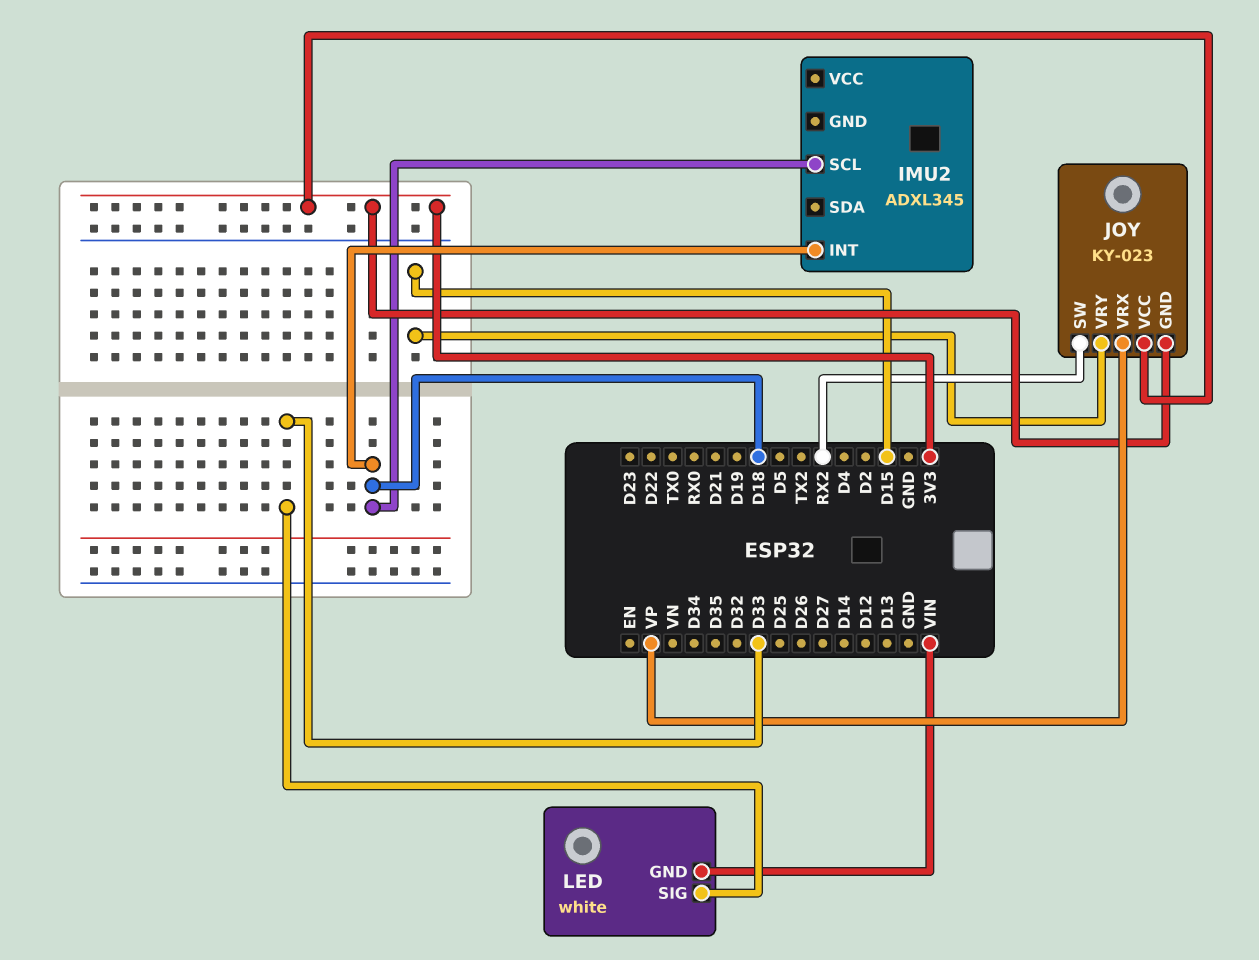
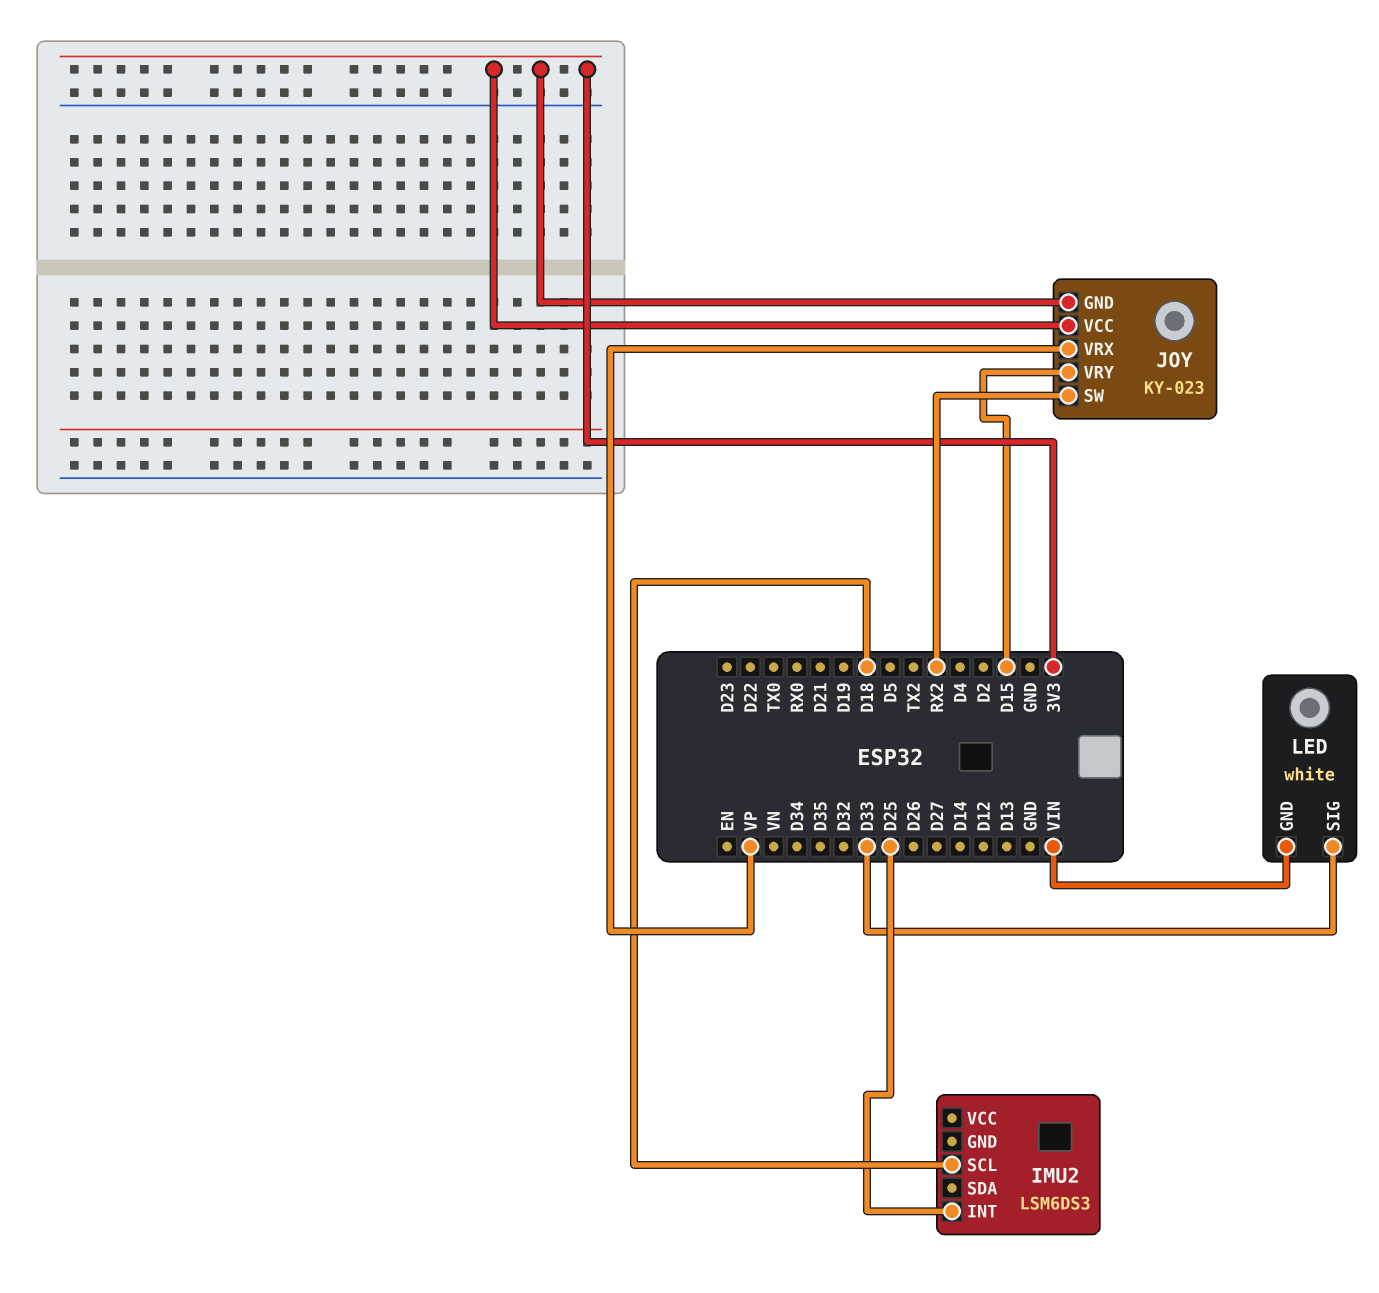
IMU2: ADXL345 -> LSM6DS3
IMU2 pin INT: D18 -> D25

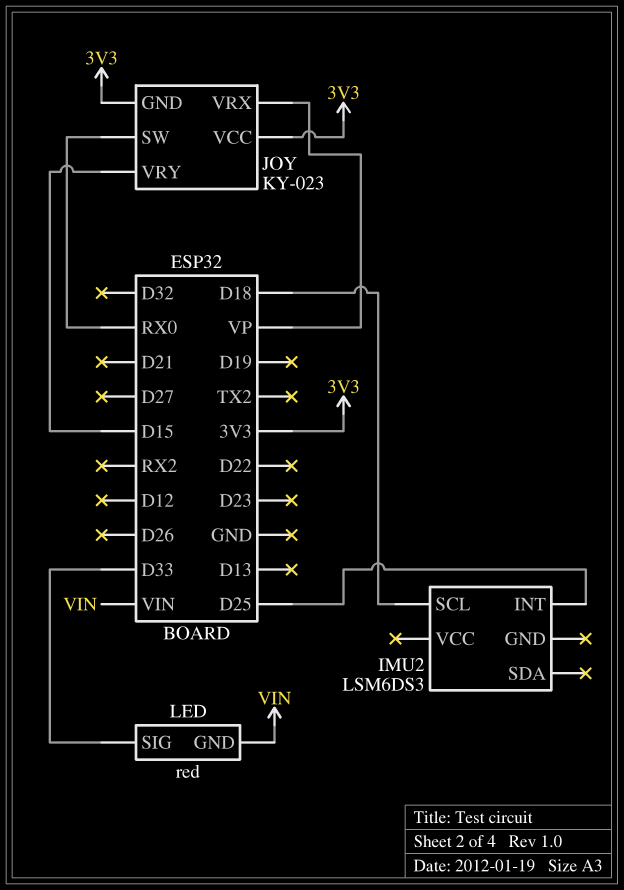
JOY pin SW: RX2 -> RX0
LED: white -> red

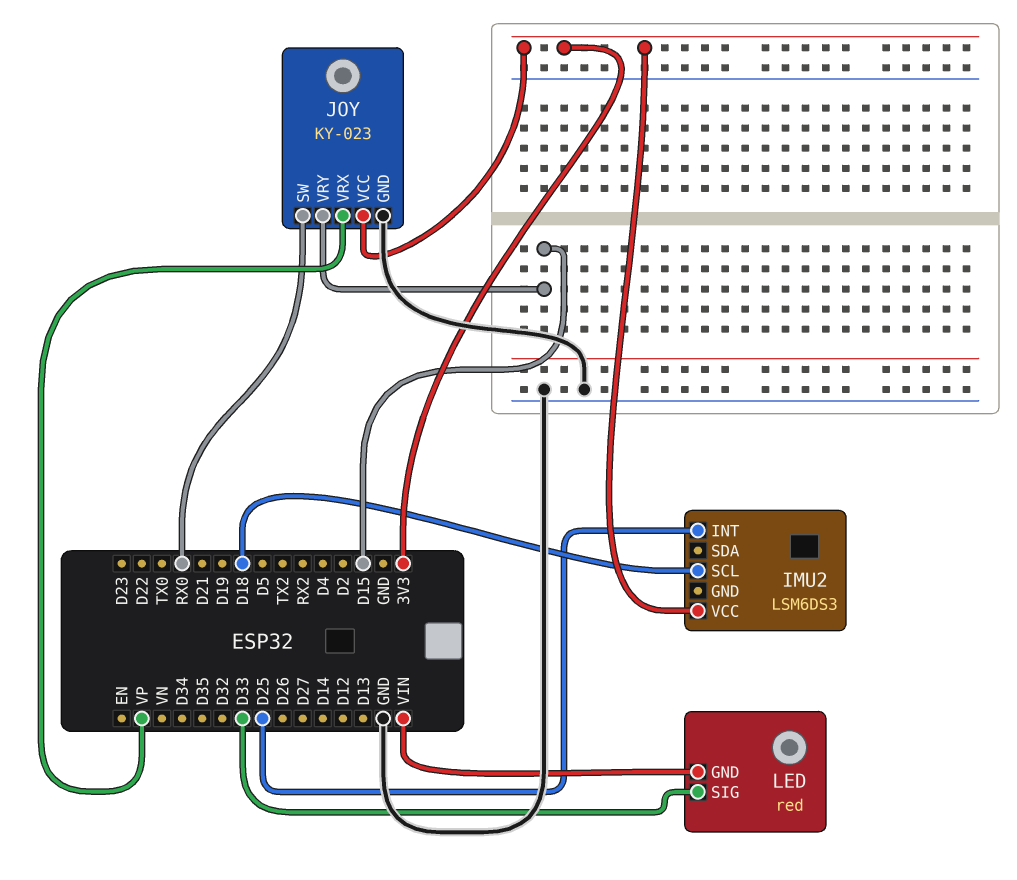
IMU2 pin VCC: none -> 3V3
JOY pin GND: 3V3 -> GND

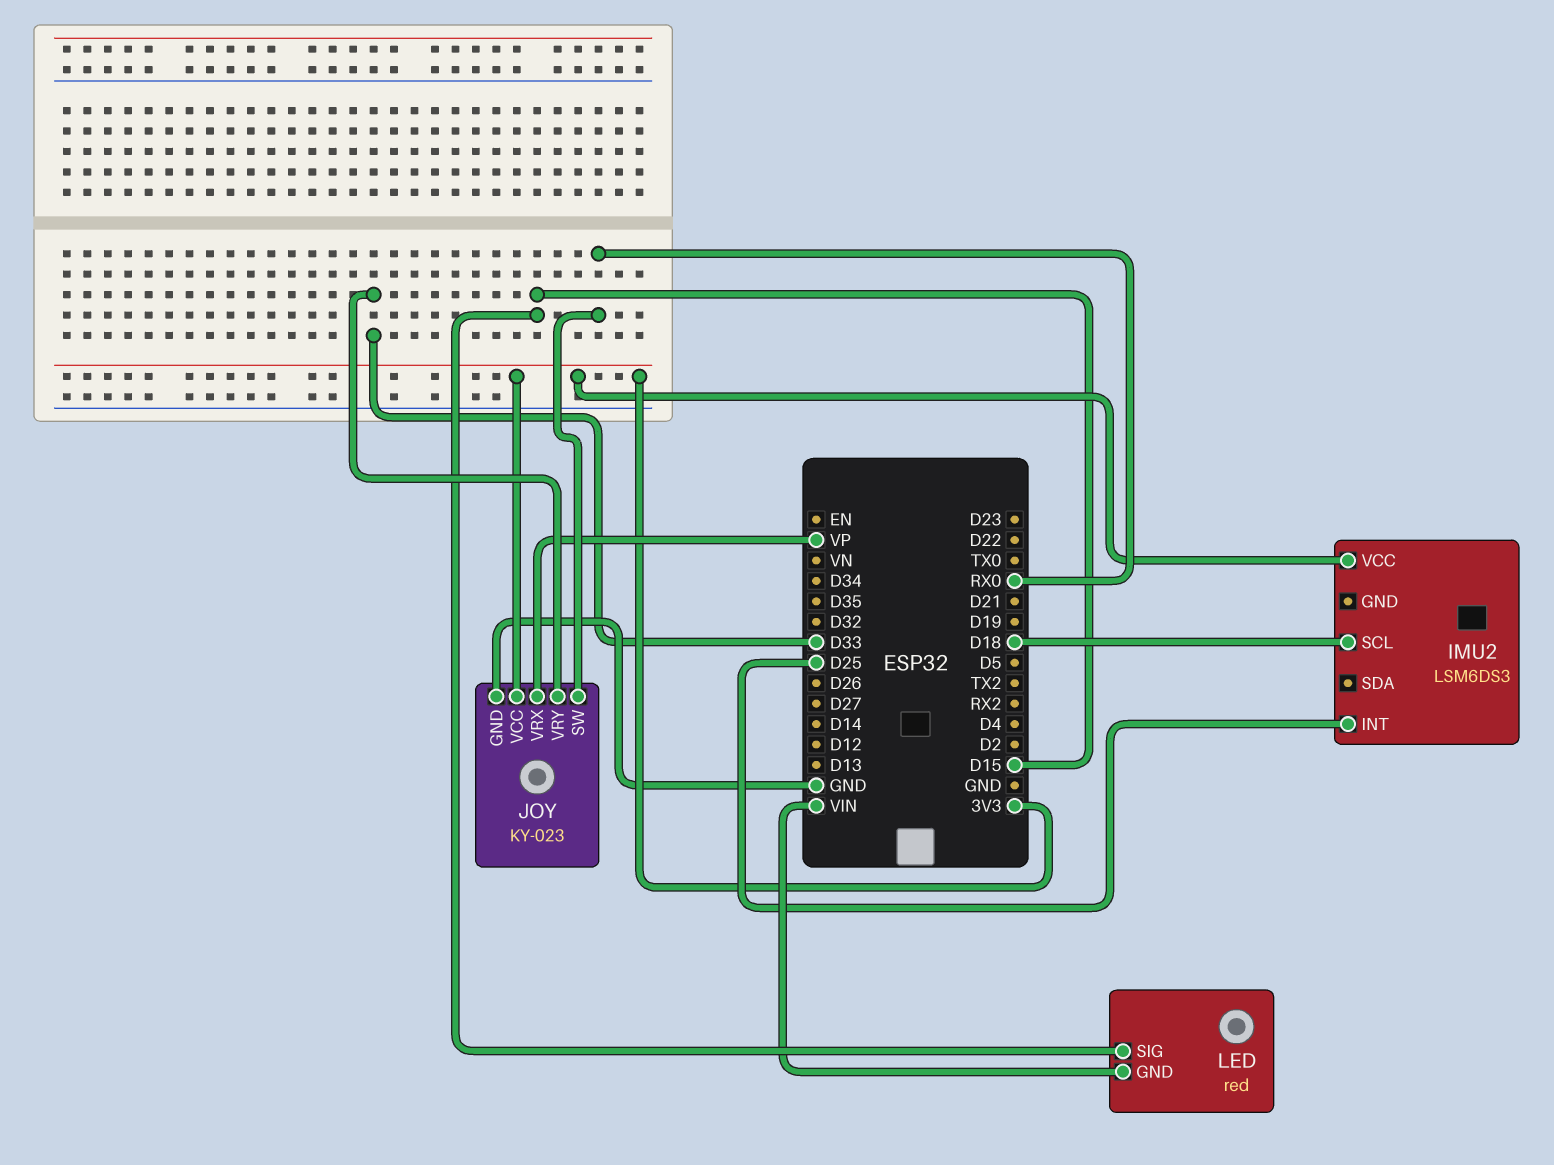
JOY pin VRY: D15 -> D33
LED pin SIG: D33 -> D15

